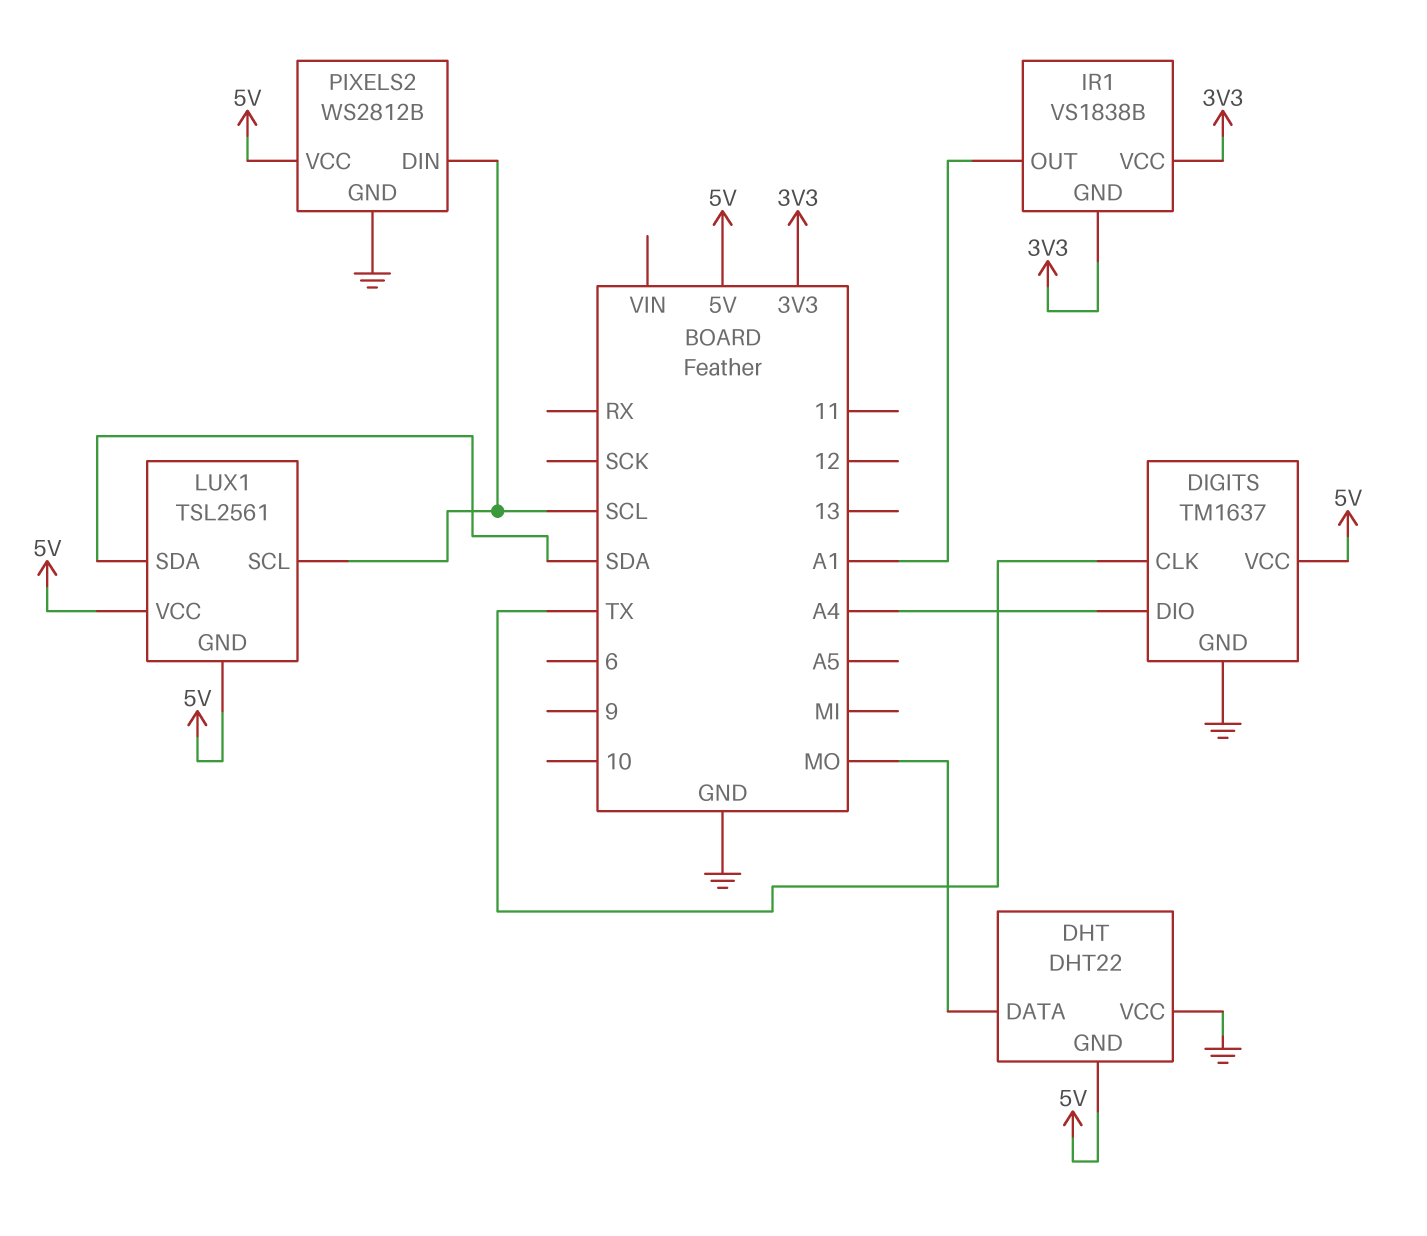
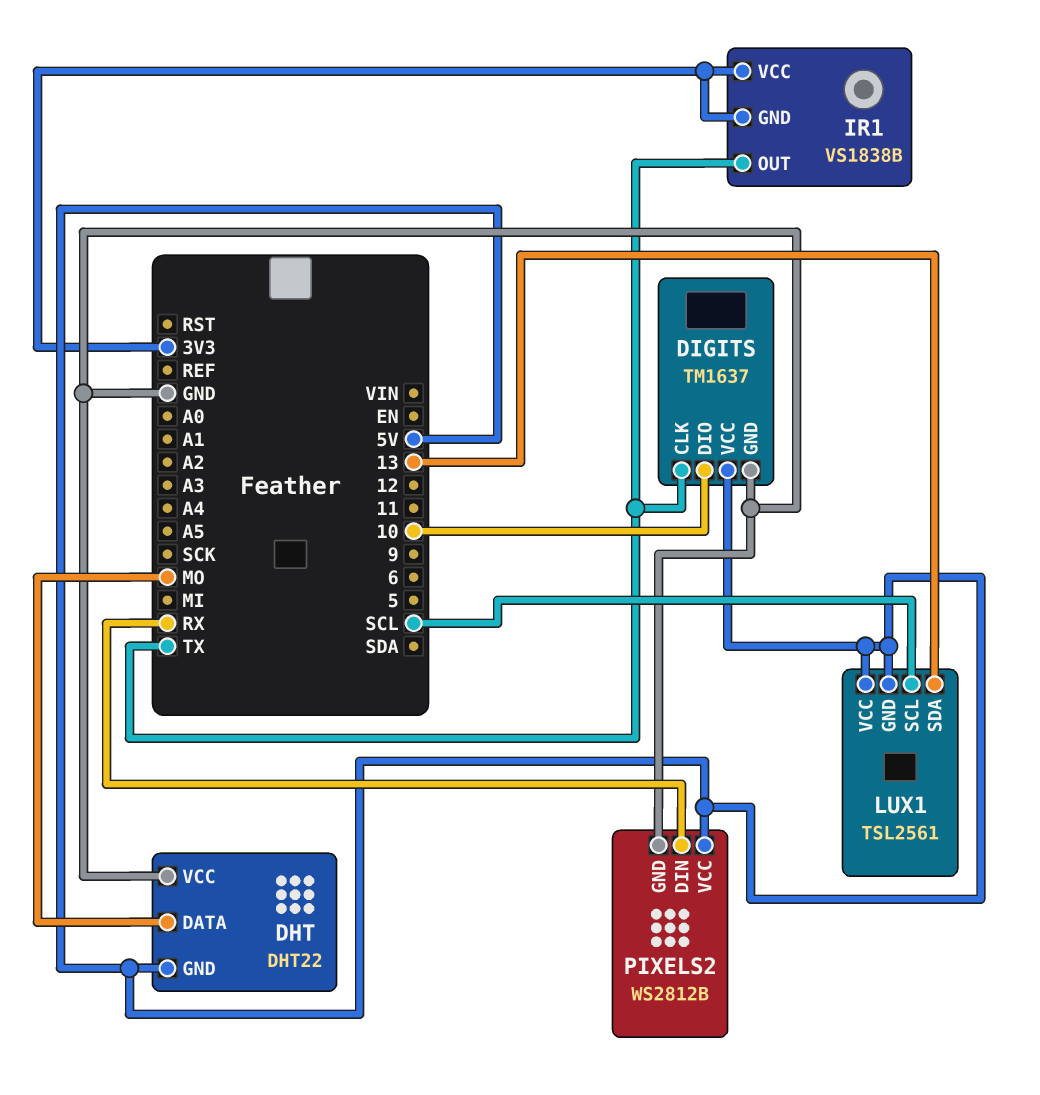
DIGITS pin DIO: A4 -> 10
IR1 pin OUT: A1 -> TX
LUX1 pin SDA: SDA -> 13
PIXELS2 pin DIN: SCL -> RX

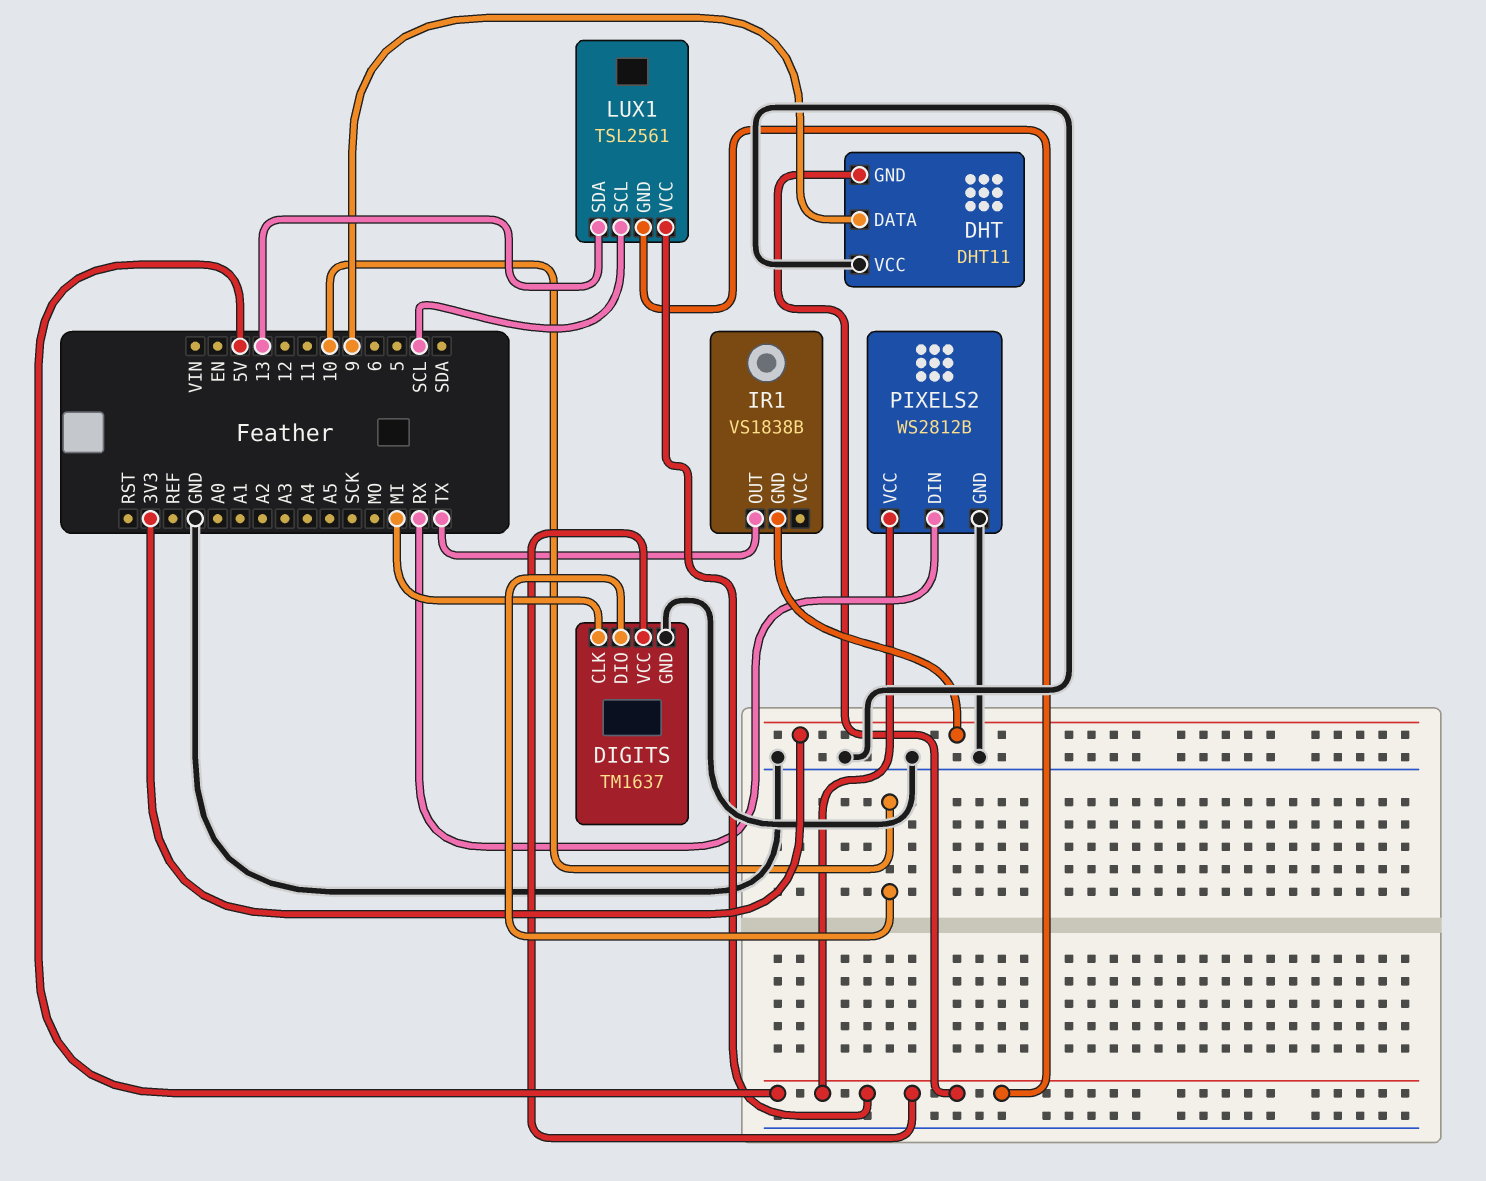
DHT: DHT22 -> DHT11
DHT pin DATA: MO -> 9
DIGITS pin CLK: TX -> MI
IR1 pin VCC: 3V3 -> none

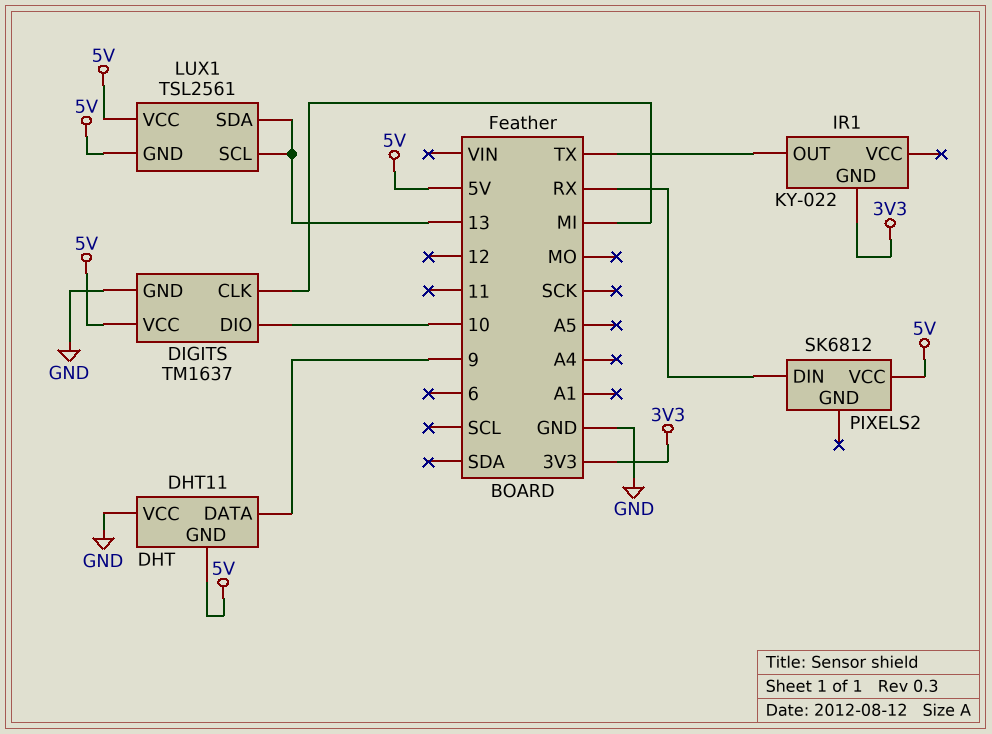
IR1: VS1838B -> KY-022
LUX1 pin SCL: SCL -> 13
PIXELS2: WS2812B -> SK6812
PIXELS2 pin GND: GND -> none

